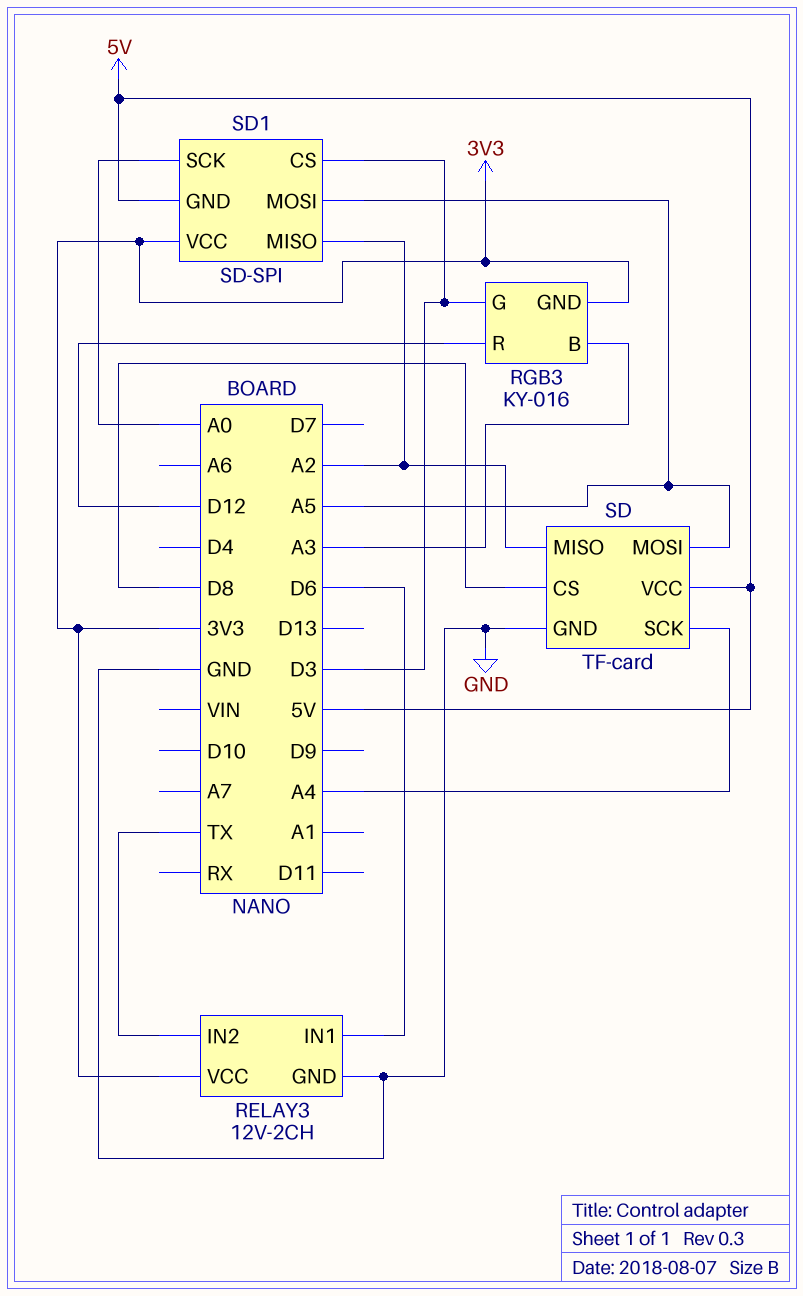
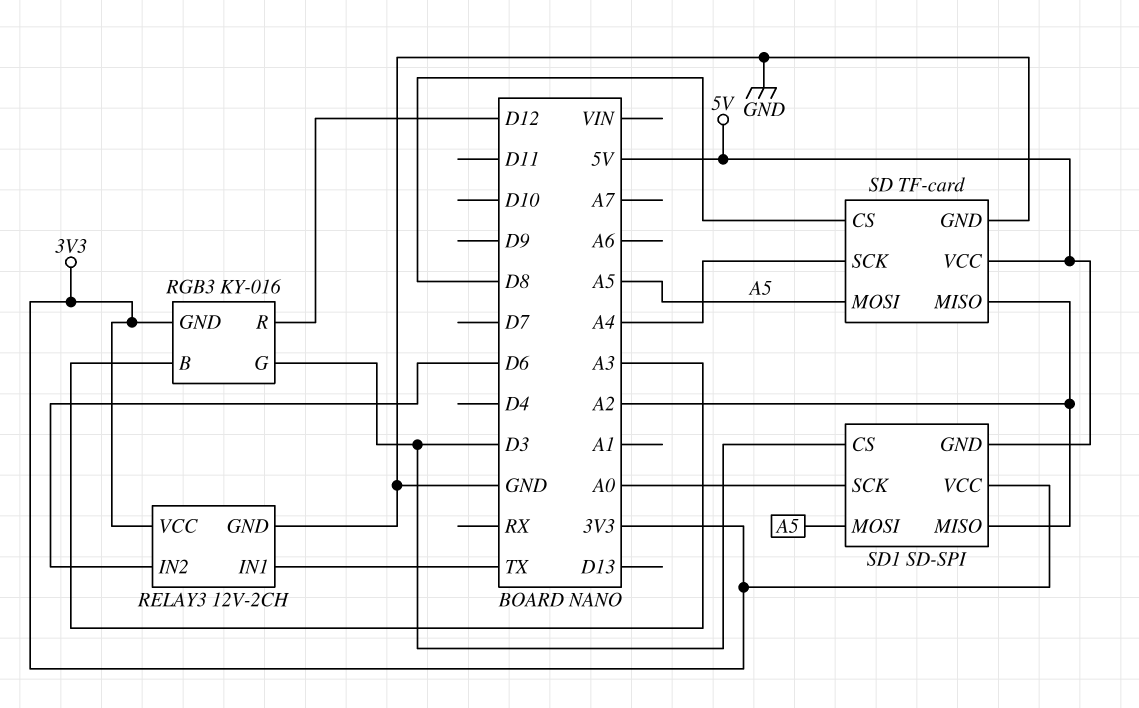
RELAY3 pin IN1: D6 -> TX
RELAY3 pin IN2: TX -> D6

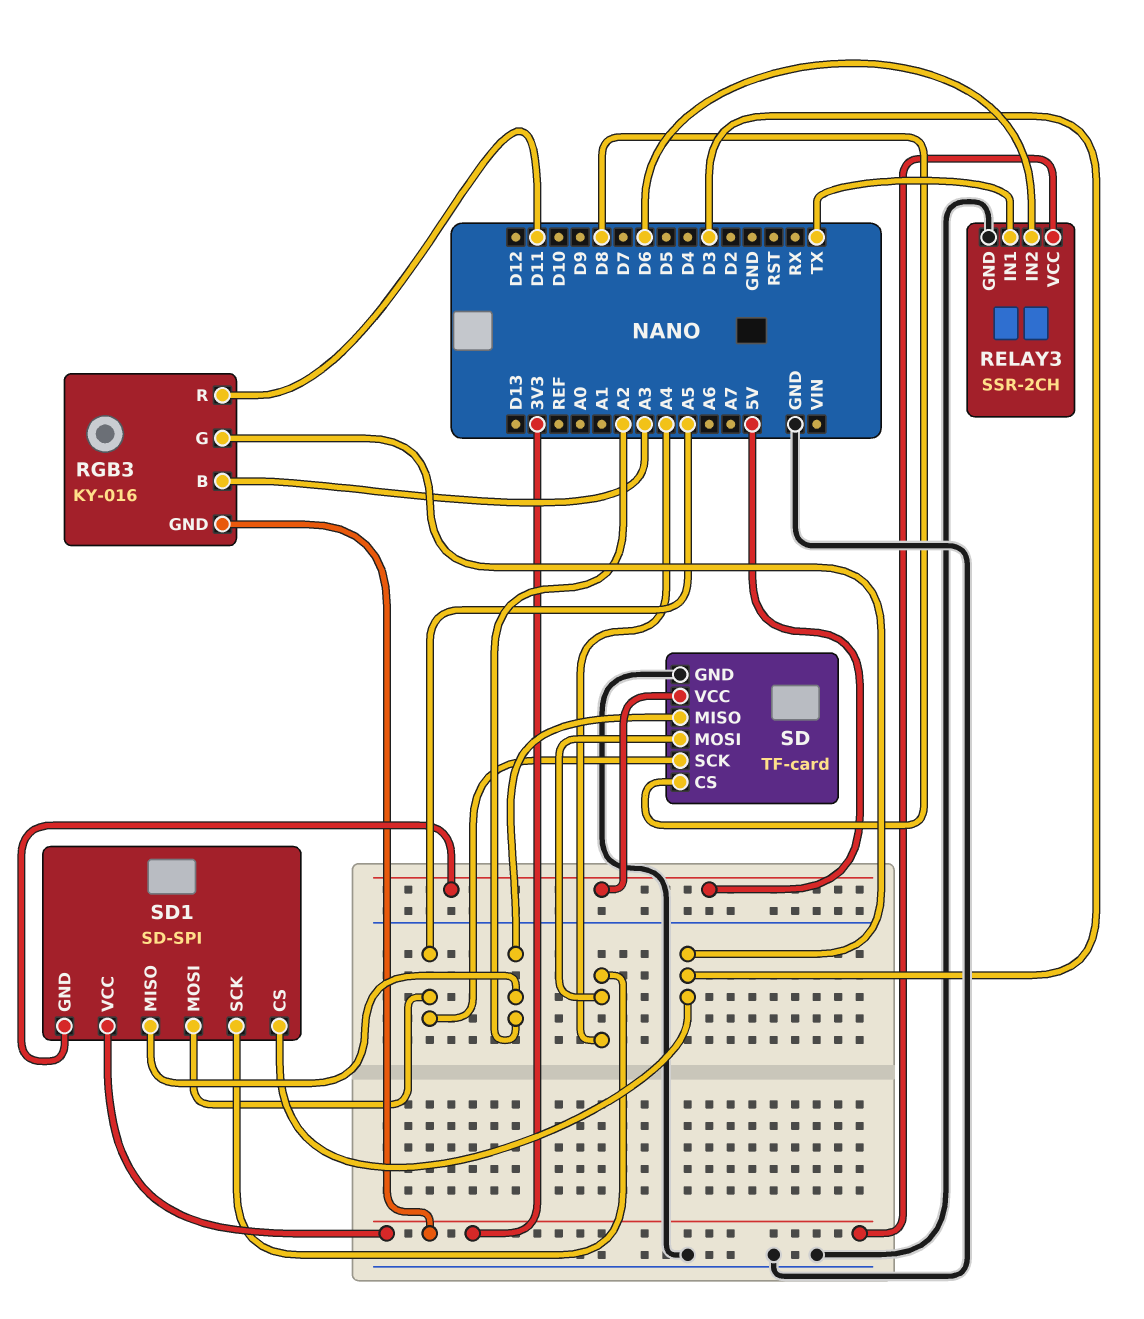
RELAY3: 12V-2CH -> SSR-2CH
RGB3 pin R: D12 -> D11
SD pin MOSI: A5 -> A4
SD pin SCK: A4 -> A5
SD1 pin SCK: A0 -> A4

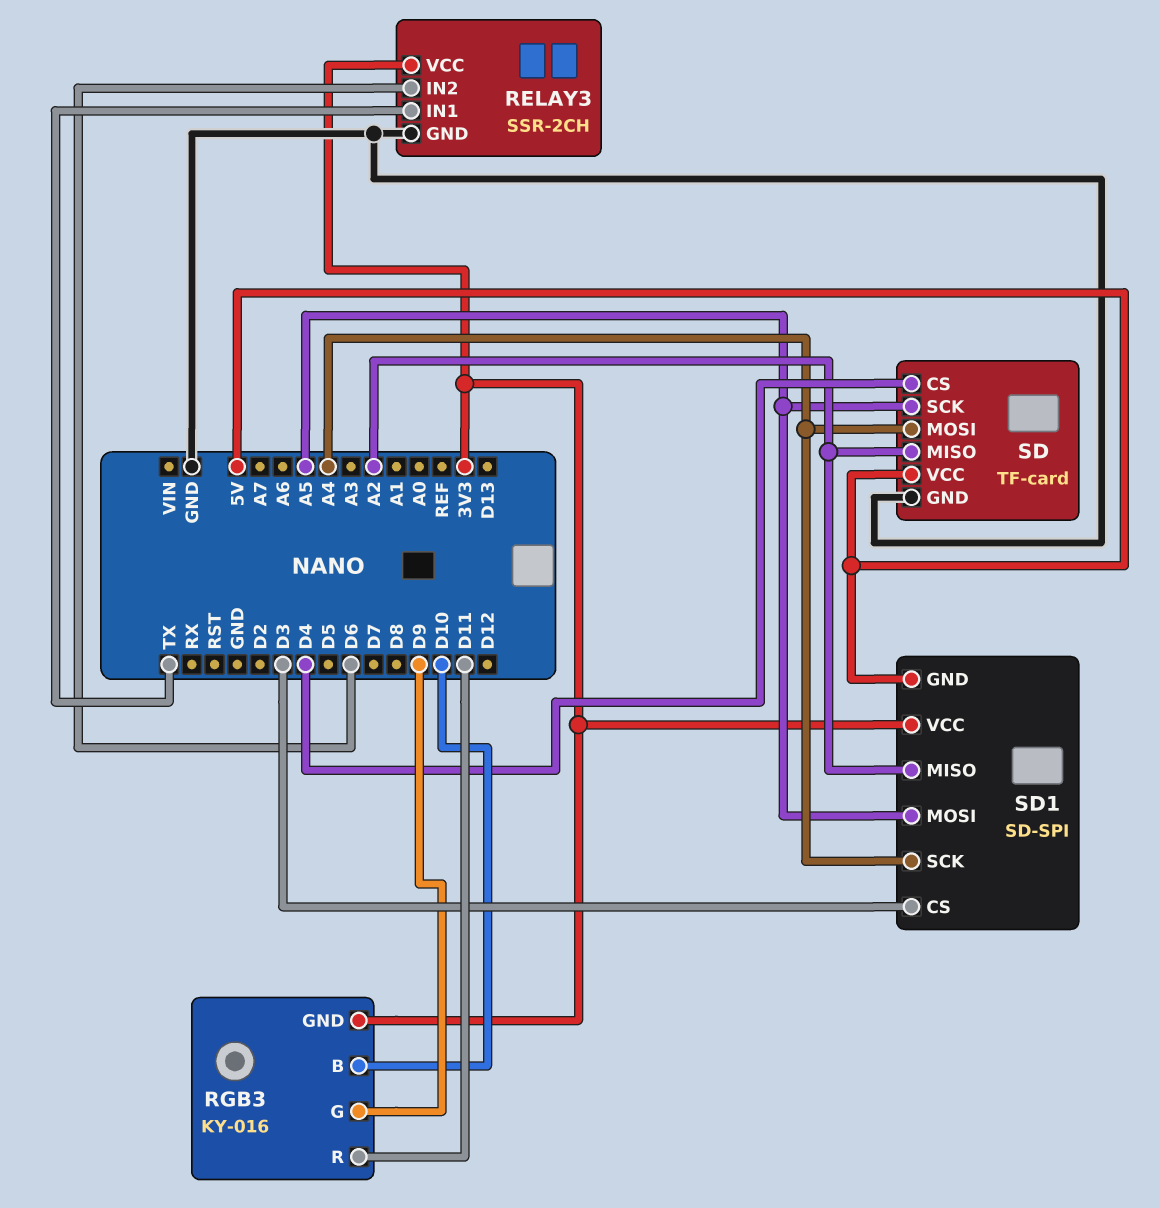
RGB3 pin B: A3 -> D10
RGB3 pin G: D3 -> D9
SD pin CS: D8 -> D4

